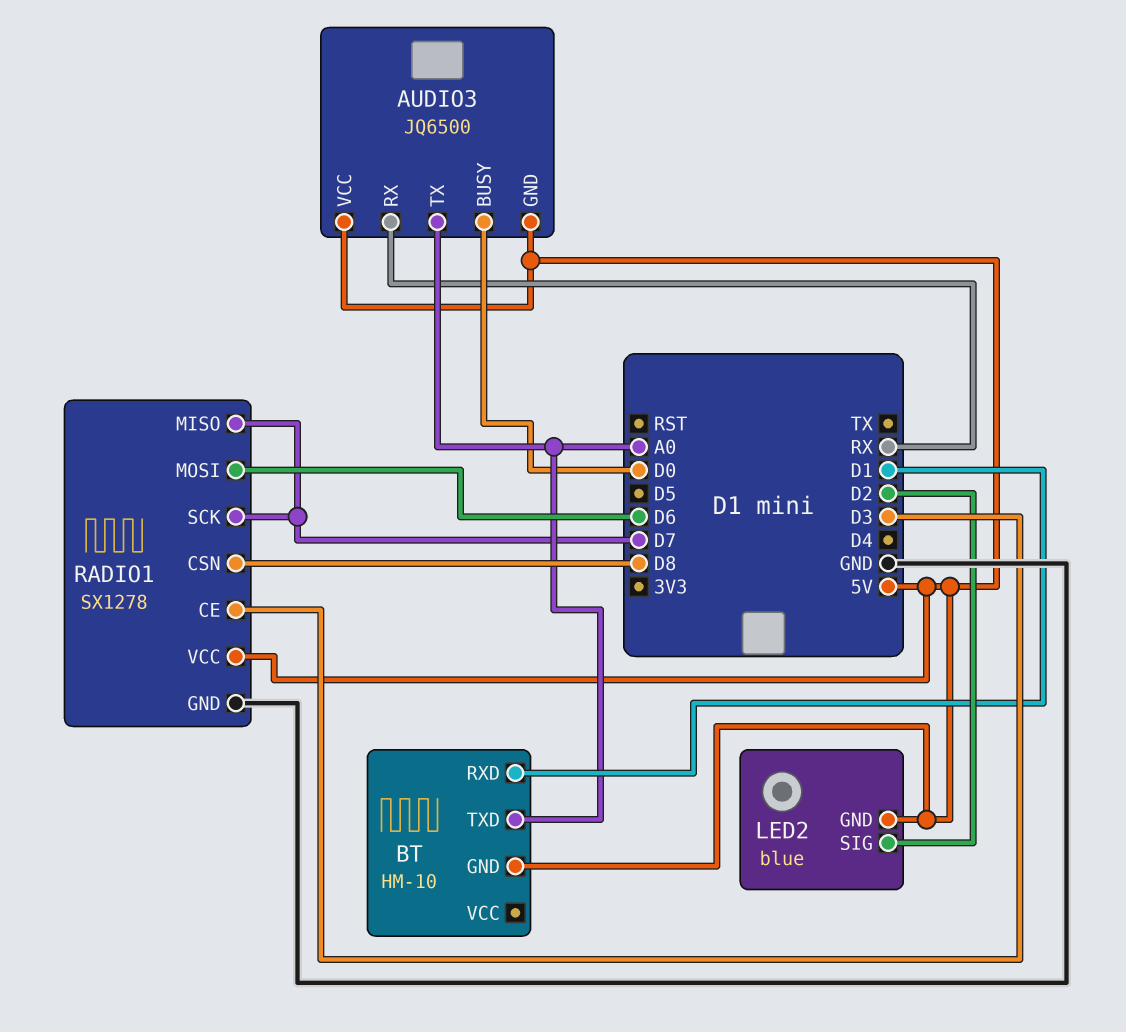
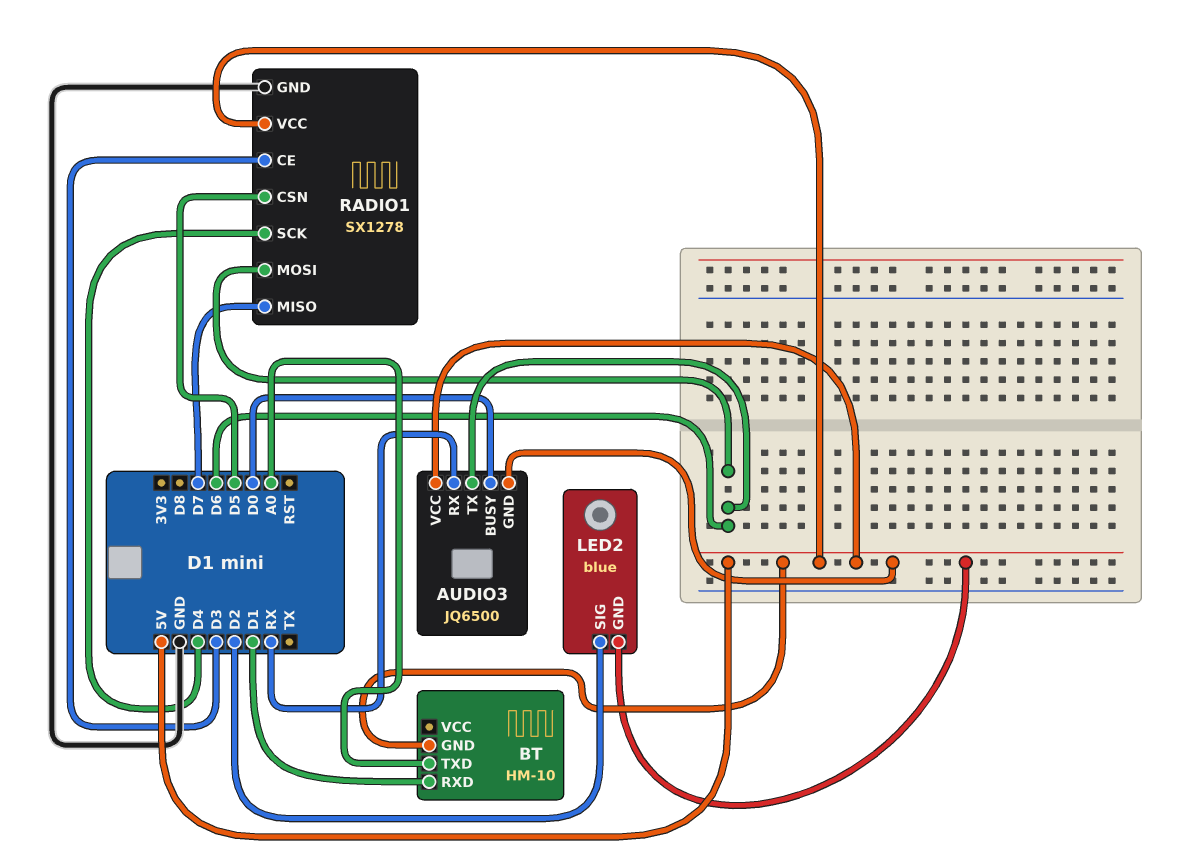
AUDIO3 pin TX: A0 -> D6
RADIO1 pin CSN: D8 -> D5
RADIO1 pin SCK: D7 -> D4

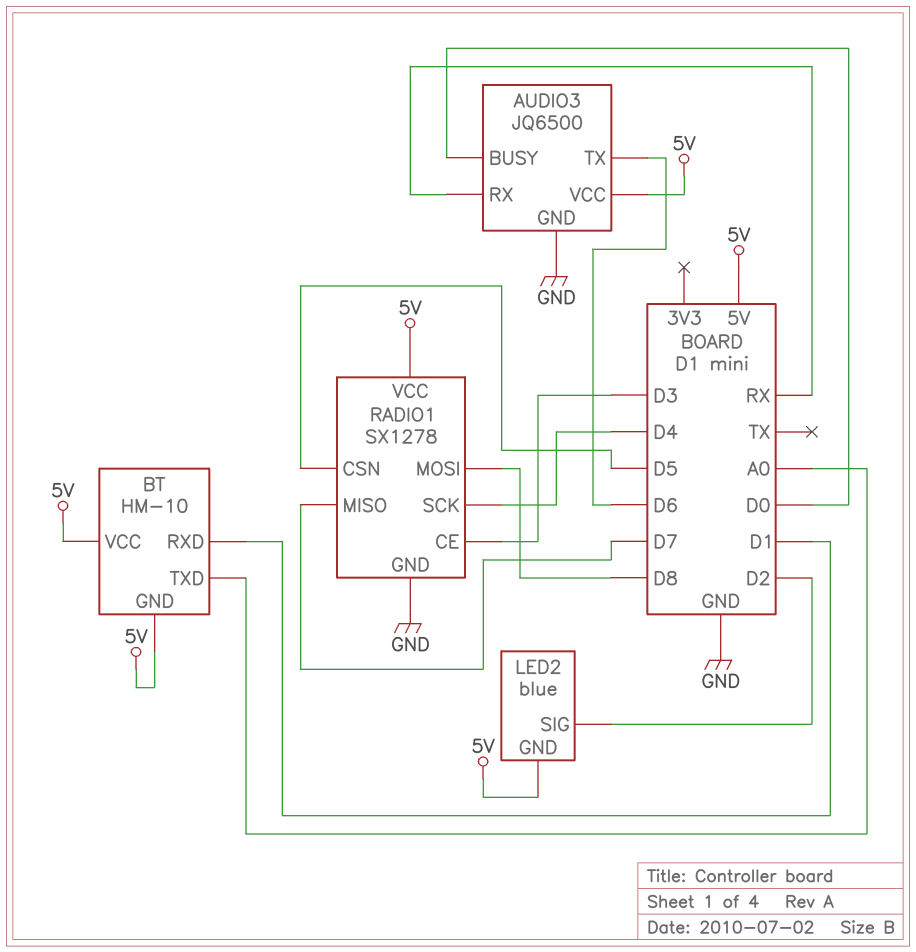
AUDIO3 pin GND: 5V -> GND
BT pin VCC: none -> 5V
RADIO1 pin MOSI: D6 -> D8

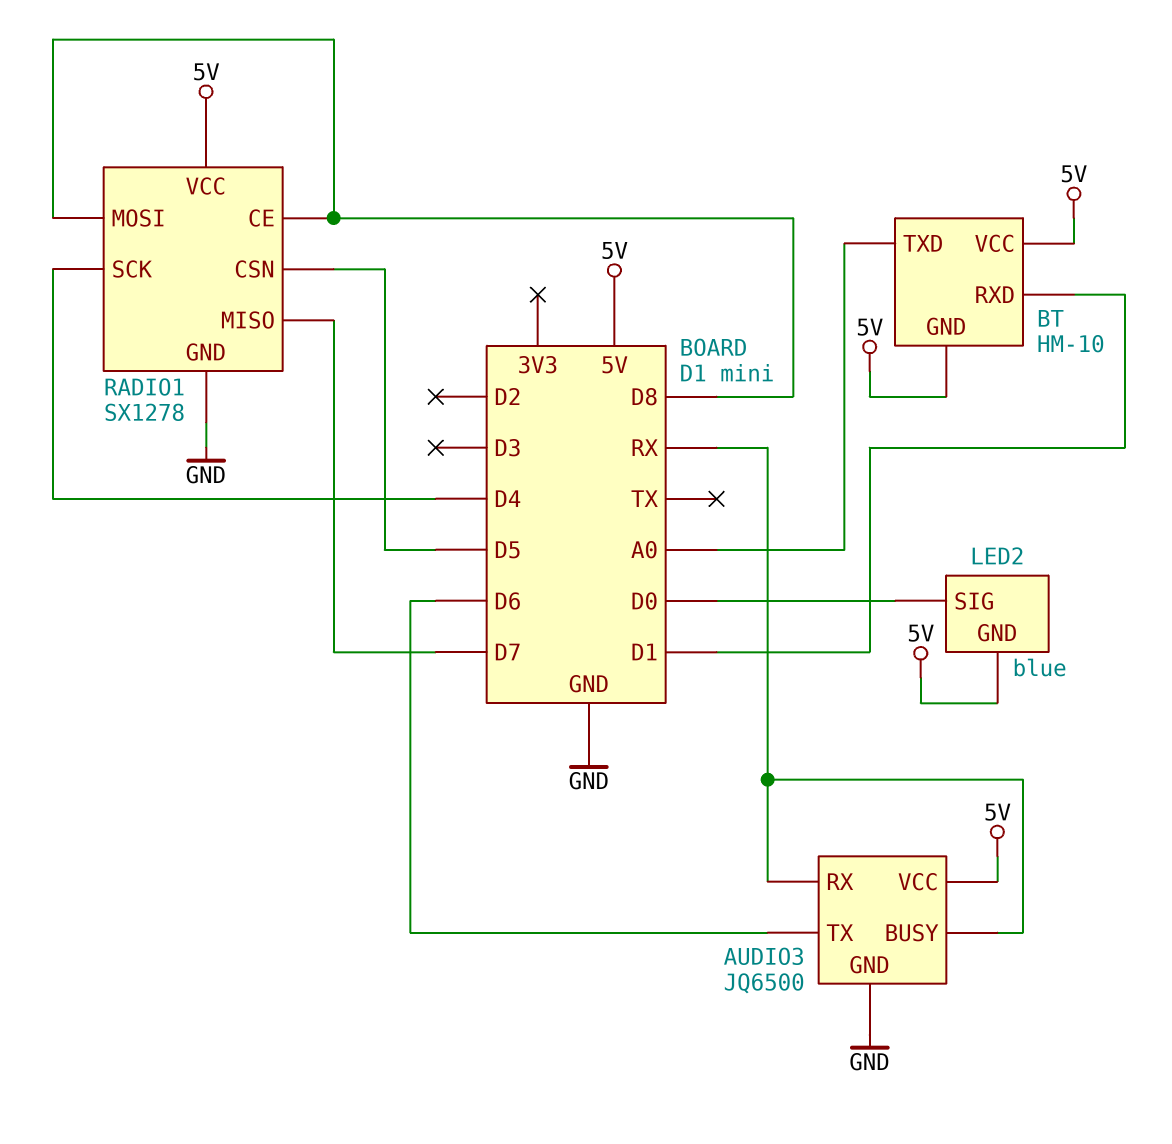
AUDIO3 pin BUSY: D0 -> RX
LED2 pin SIG: D2 -> D0
RADIO1 pin CE: D3 -> D8

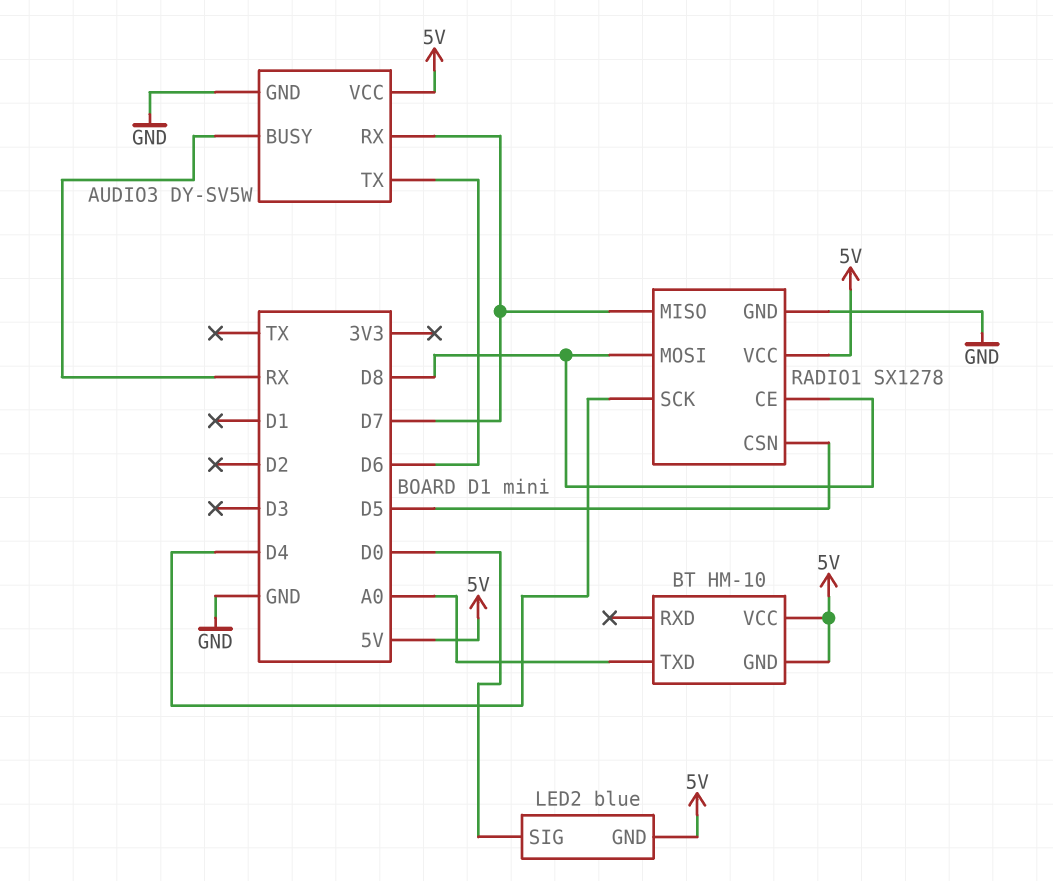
AUDIO3: JQ6500 -> DY-SV5W
AUDIO3 pin RX: RX -> D7
BT pin RXD: D1 -> none

